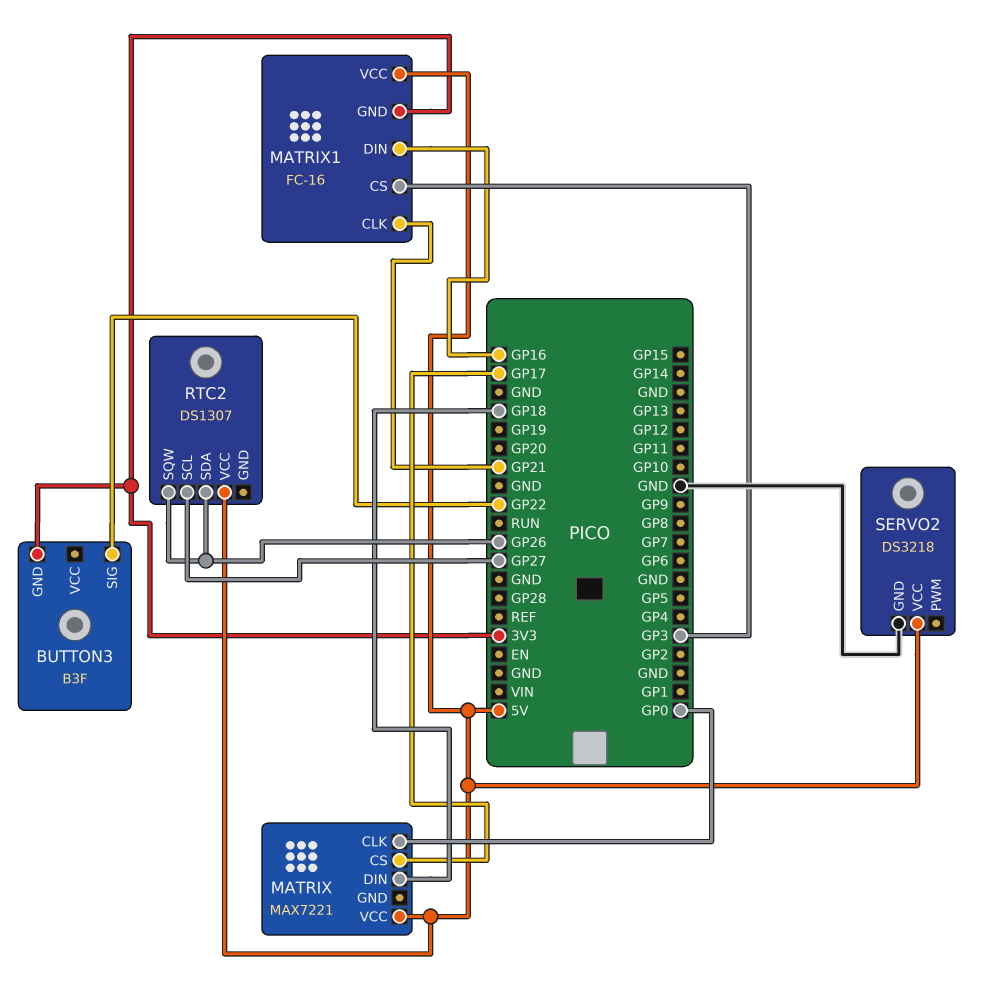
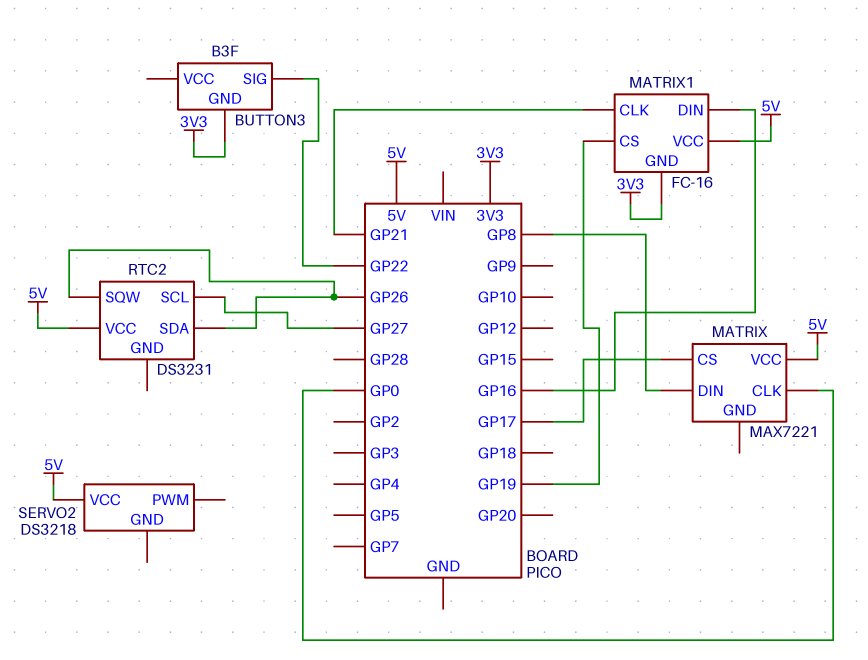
MATRIX pin DIN: GP18 -> GP8
MATRIX1 pin CS: GP3 -> GP19
RTC2: DS1307 -> DS3231
SERVO2 pin GND: GND -> none

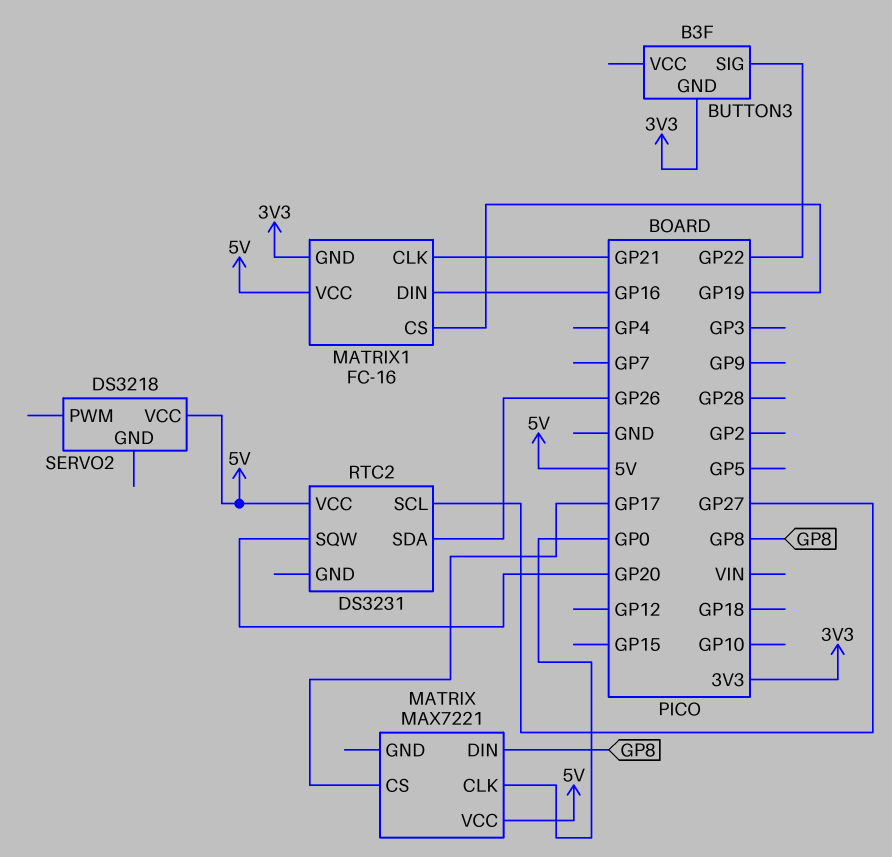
RTC2 pin SQW: GP26 -> GP20

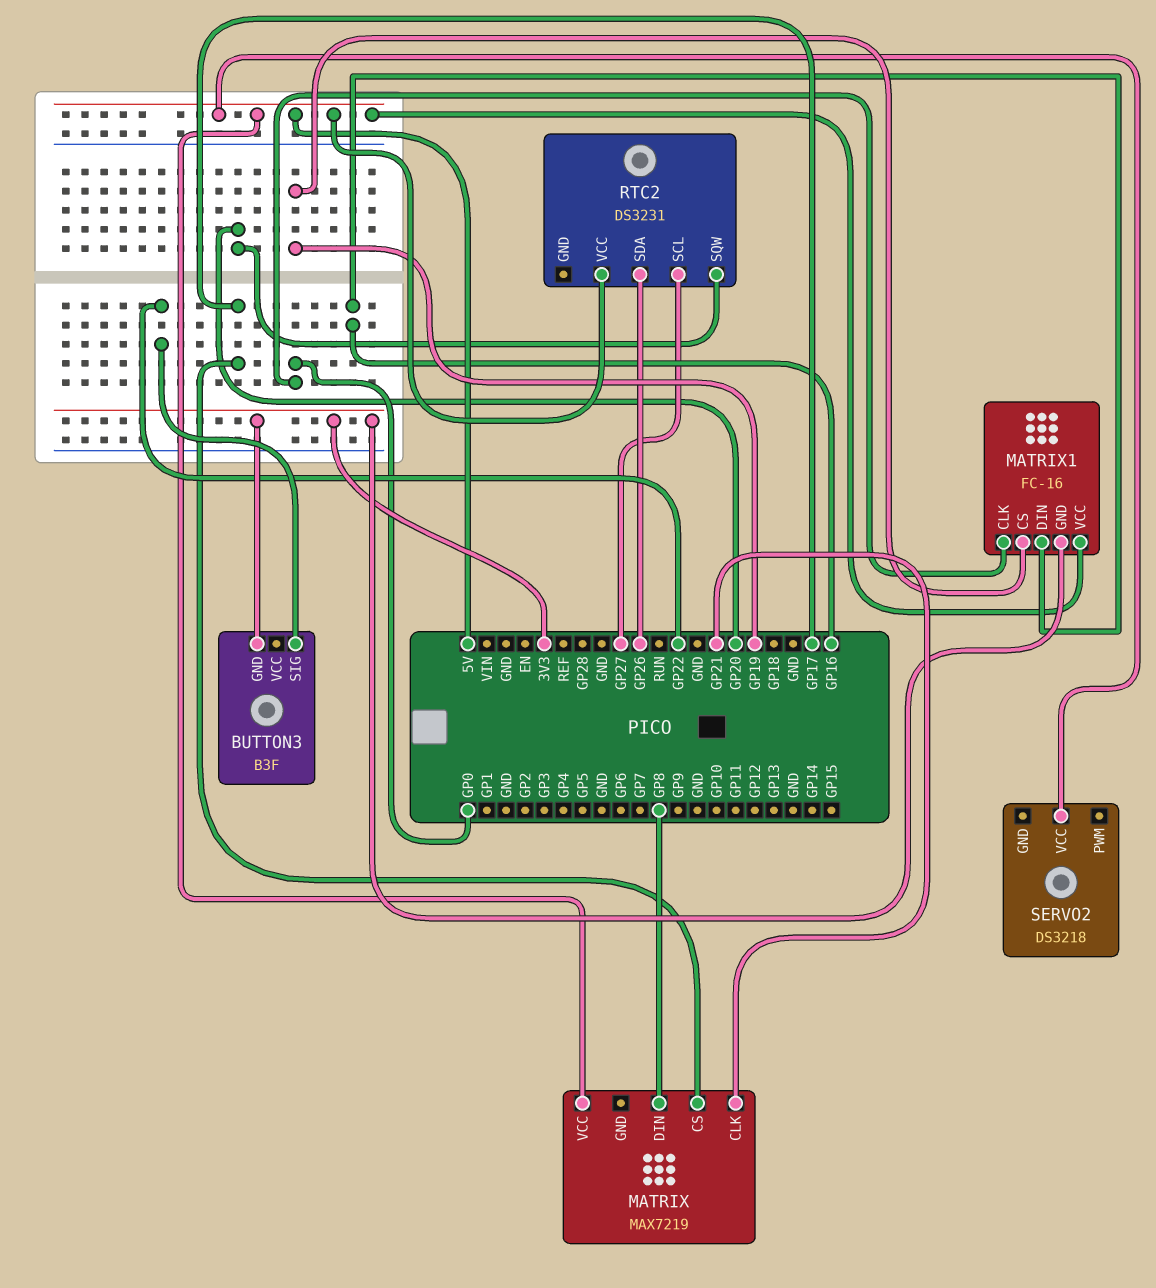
MATRIX: MAX7221 -> MAX7219
MATRIX pin CLK: GP0 -> GP21
MATRIX1 pin CLK: GP21 -> GP0

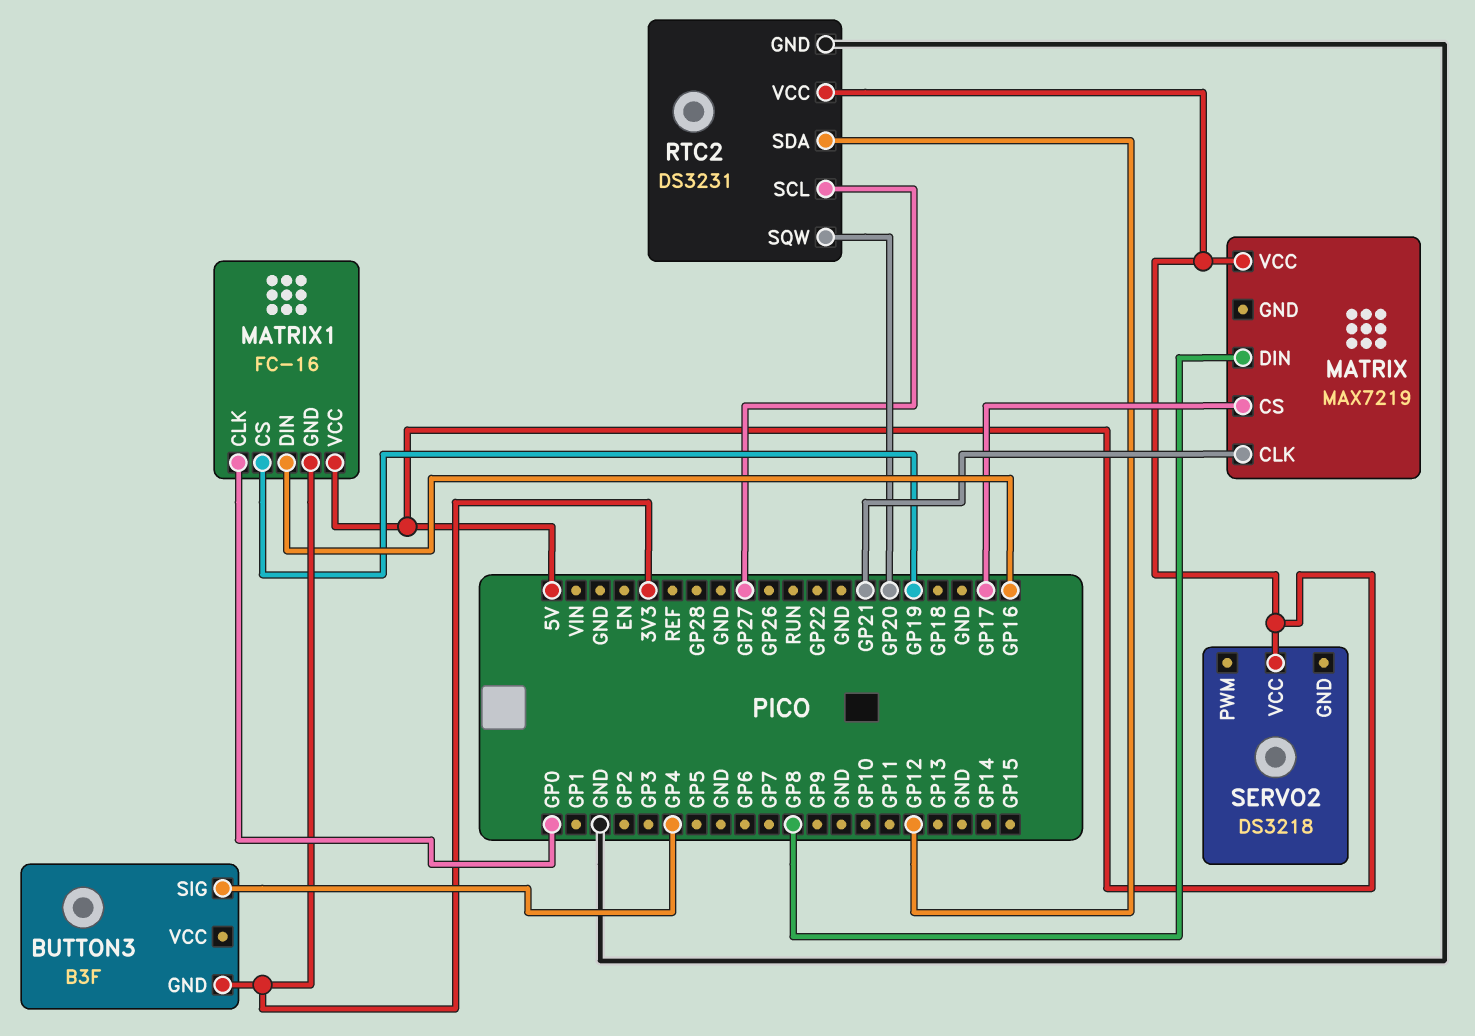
BUTTON3 pin SIG: GP22 -> GP4
RTC2 pin GND: none -> GND
RTC2 pin SDA: GP26 -> GP12

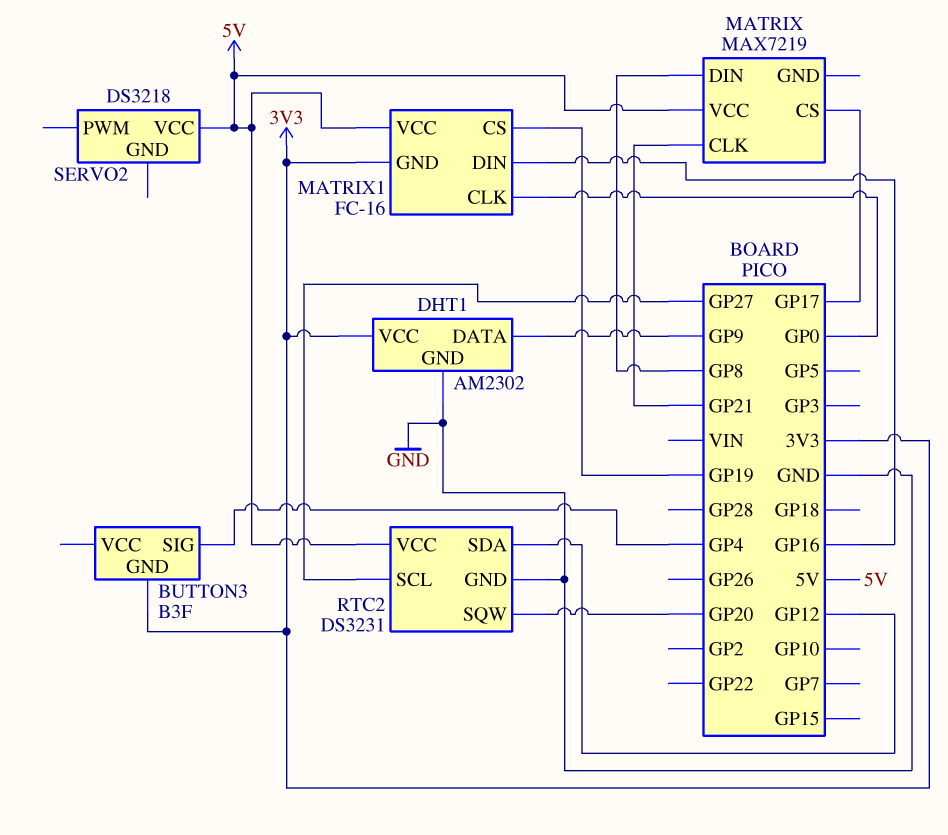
DHT1: none -> AM2302
DHT1 pin DATA: none -> GP9
DHT1 pin GND: none -> GND
DHT1 pin VCC: none -> 3V3

